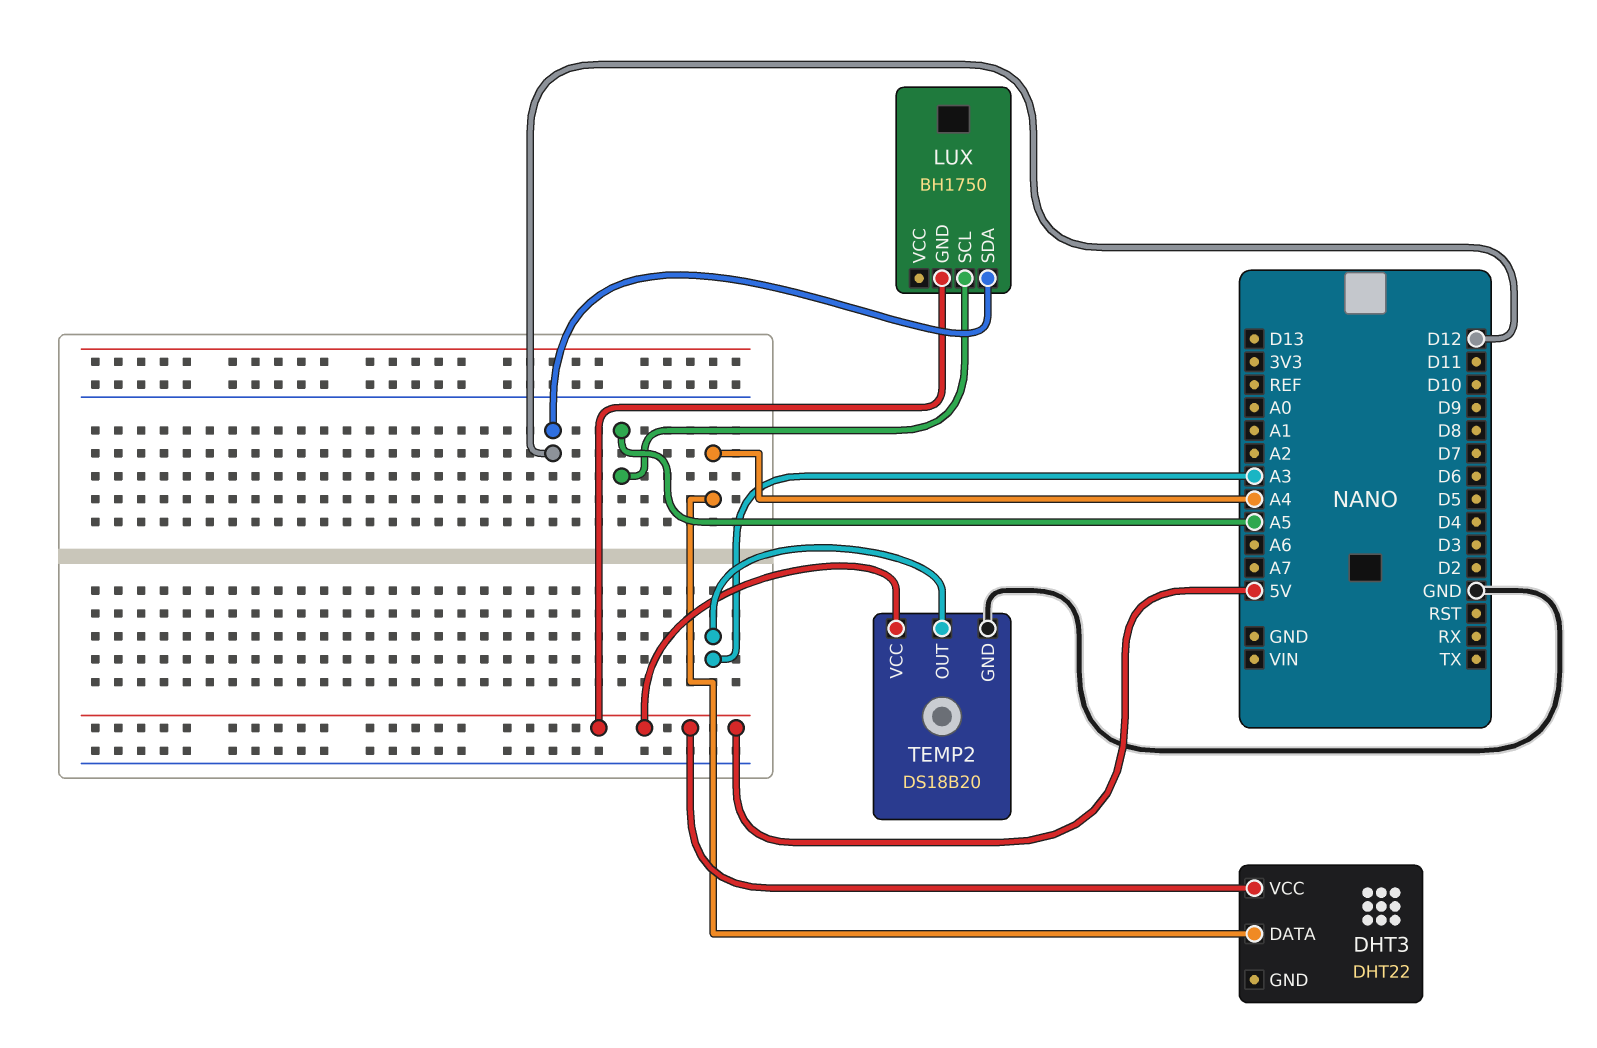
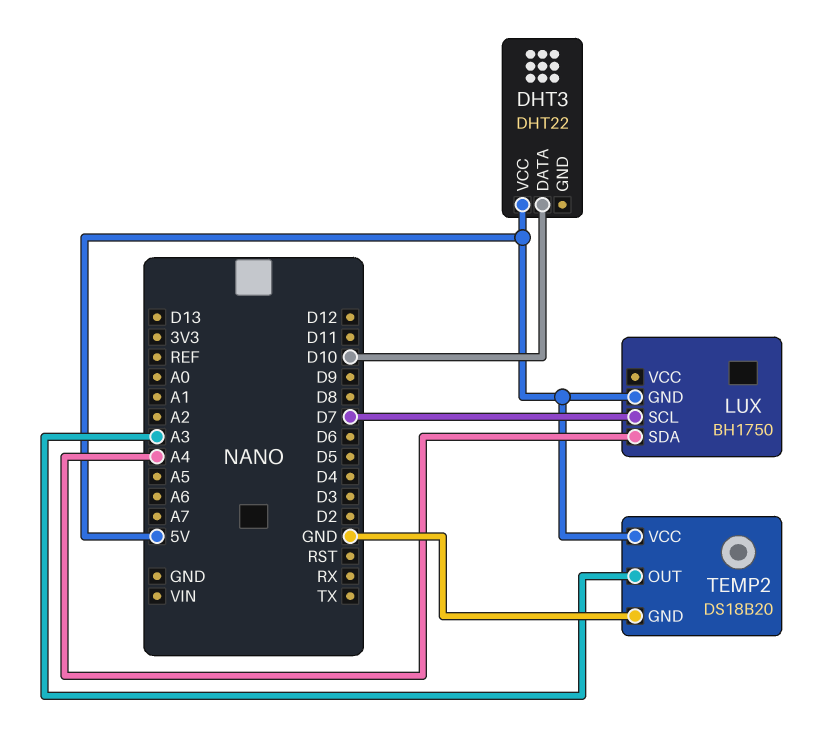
DHT3 pin DATA: A4 -> D10
LUX pin SCL: A5 -> D7
LUX pin SDA: D12 -> A4

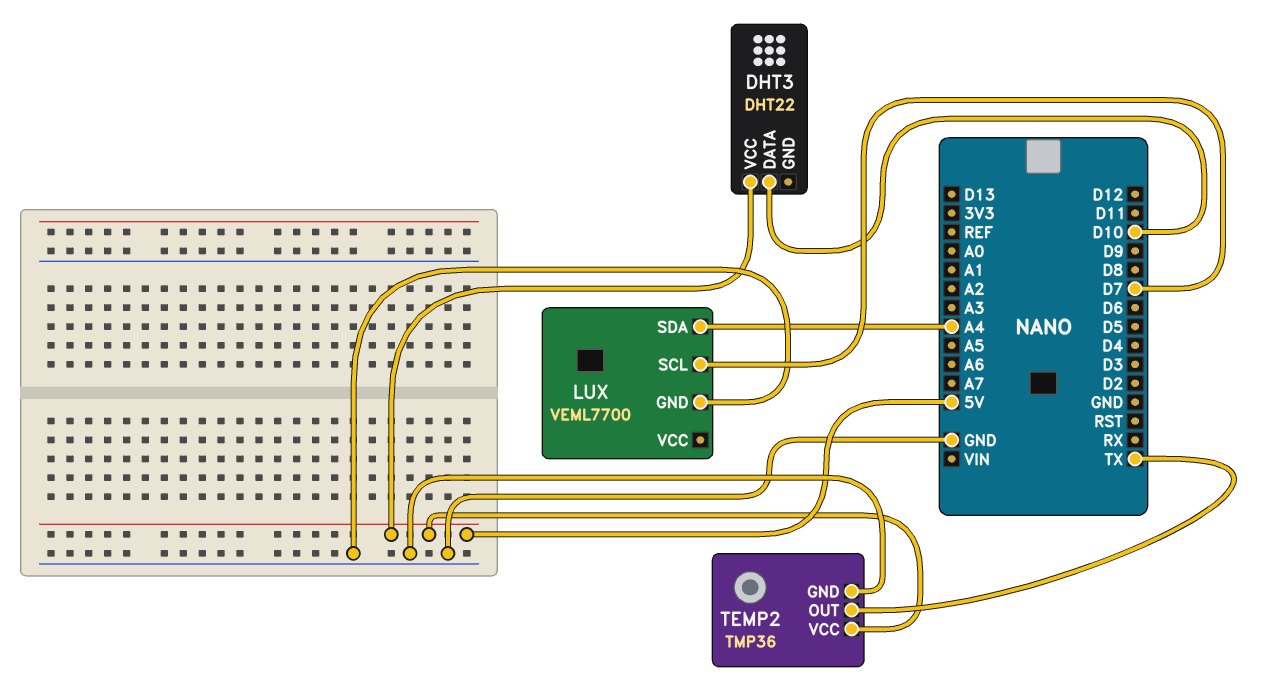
LUX: BH1750 -> VEML7700
LUX pin GND: 5V -> GND
TEMP2: DS18B20 -> TMP36
TEMP2 pin OUT: A3 -> TX

